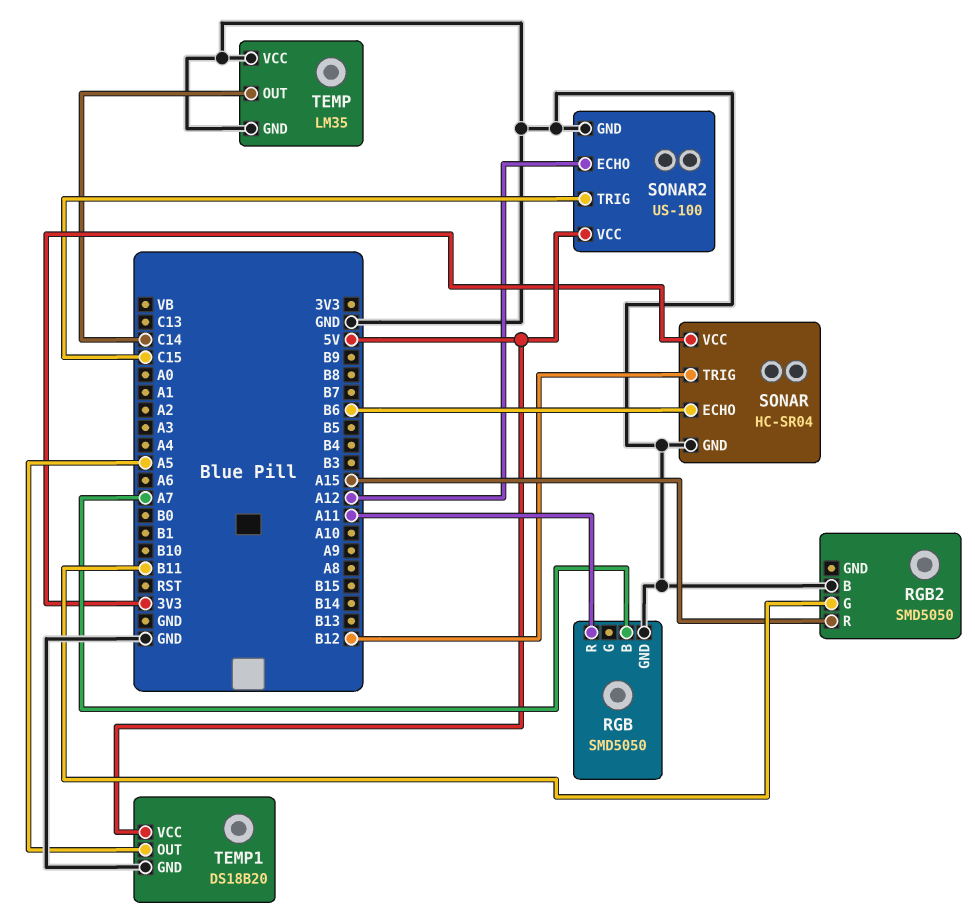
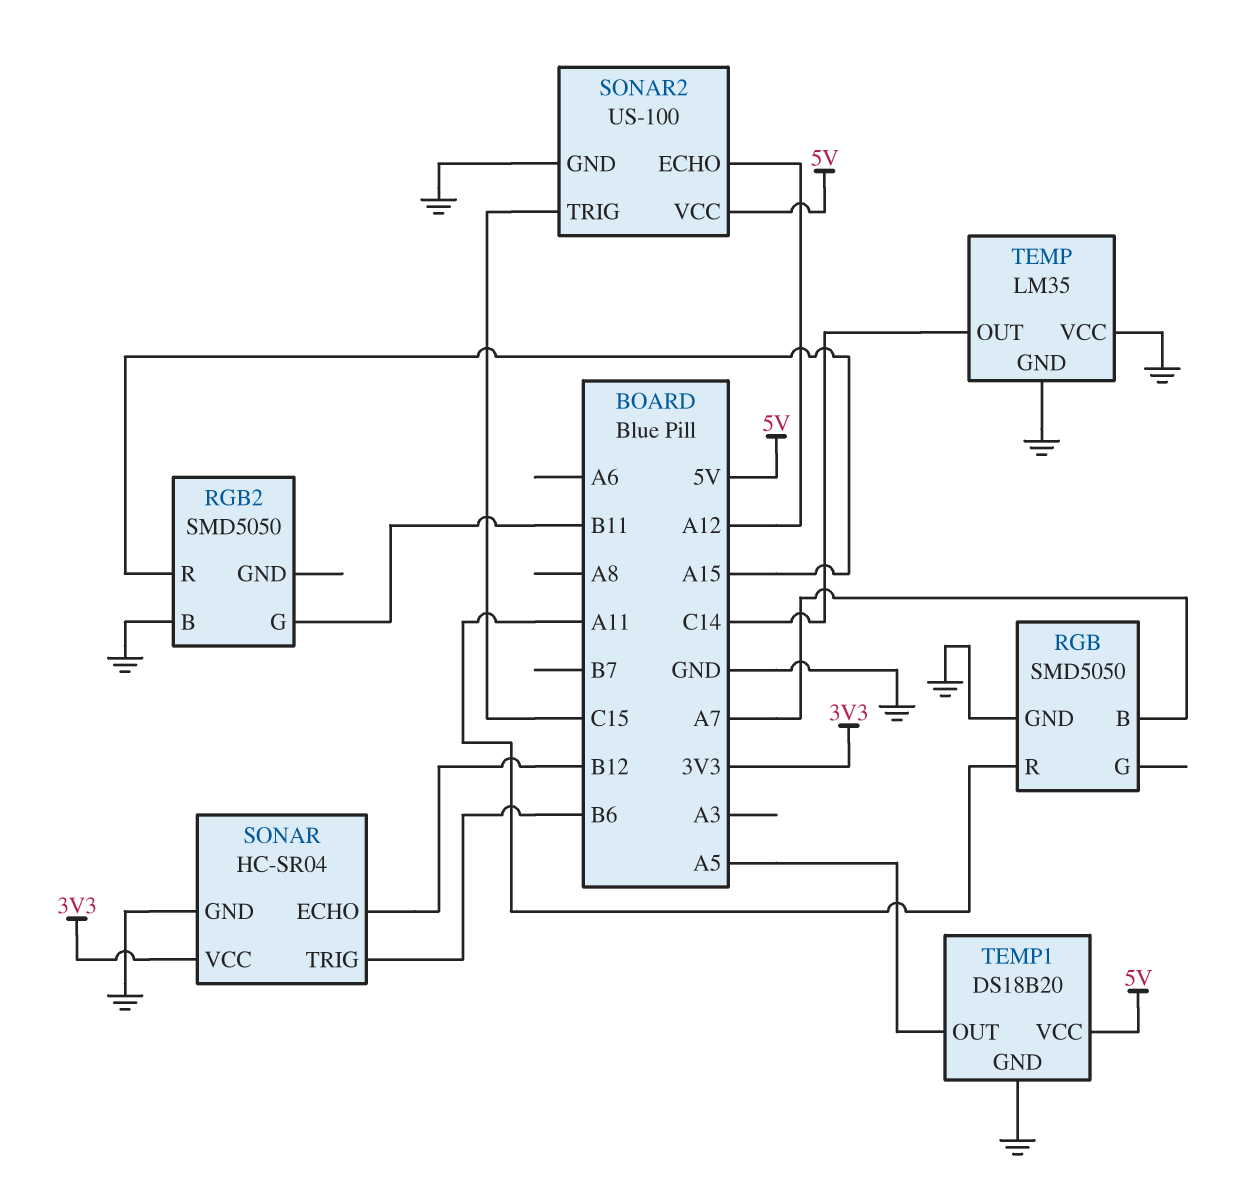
SONAR pin ECHO: B6 -> B12
SONAR pin TRIG: B12 -> B6

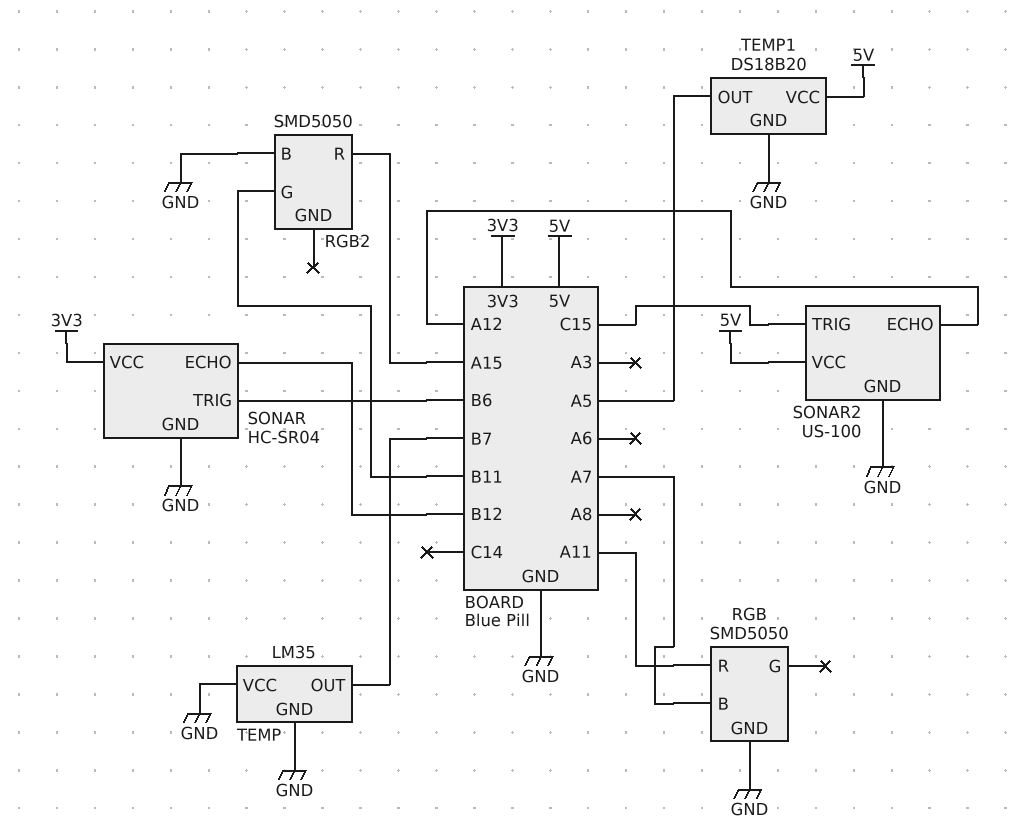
TEMP pin OUT: C14 -> B7

